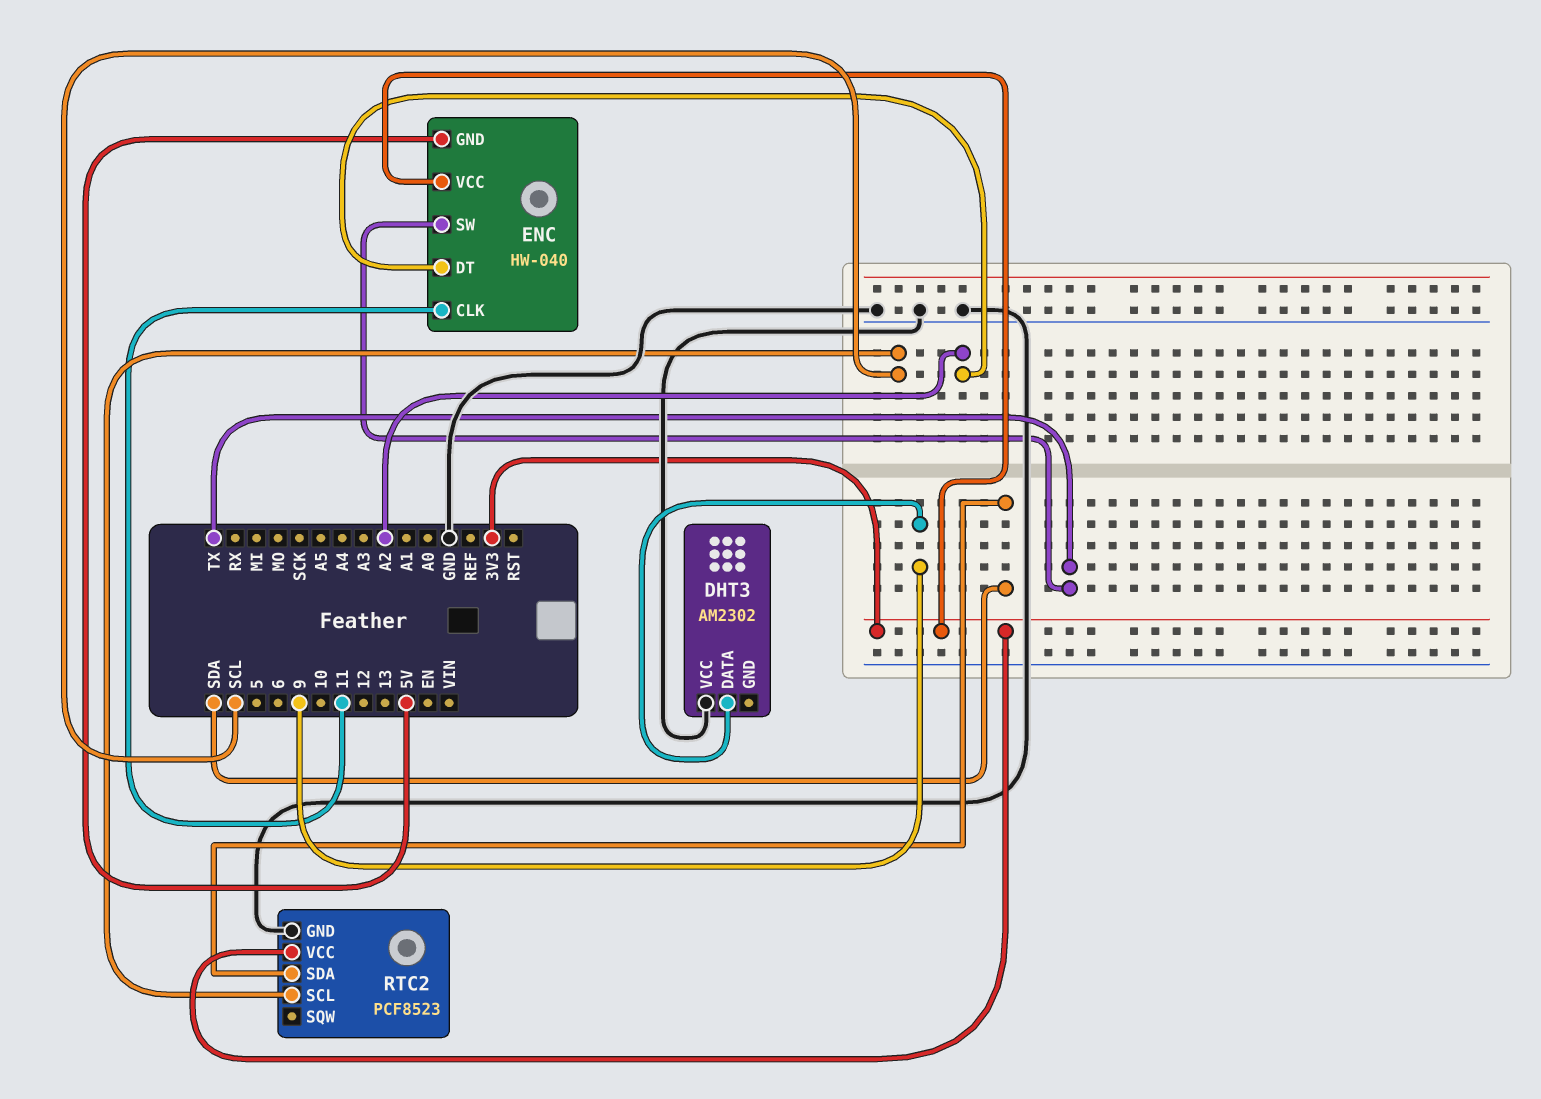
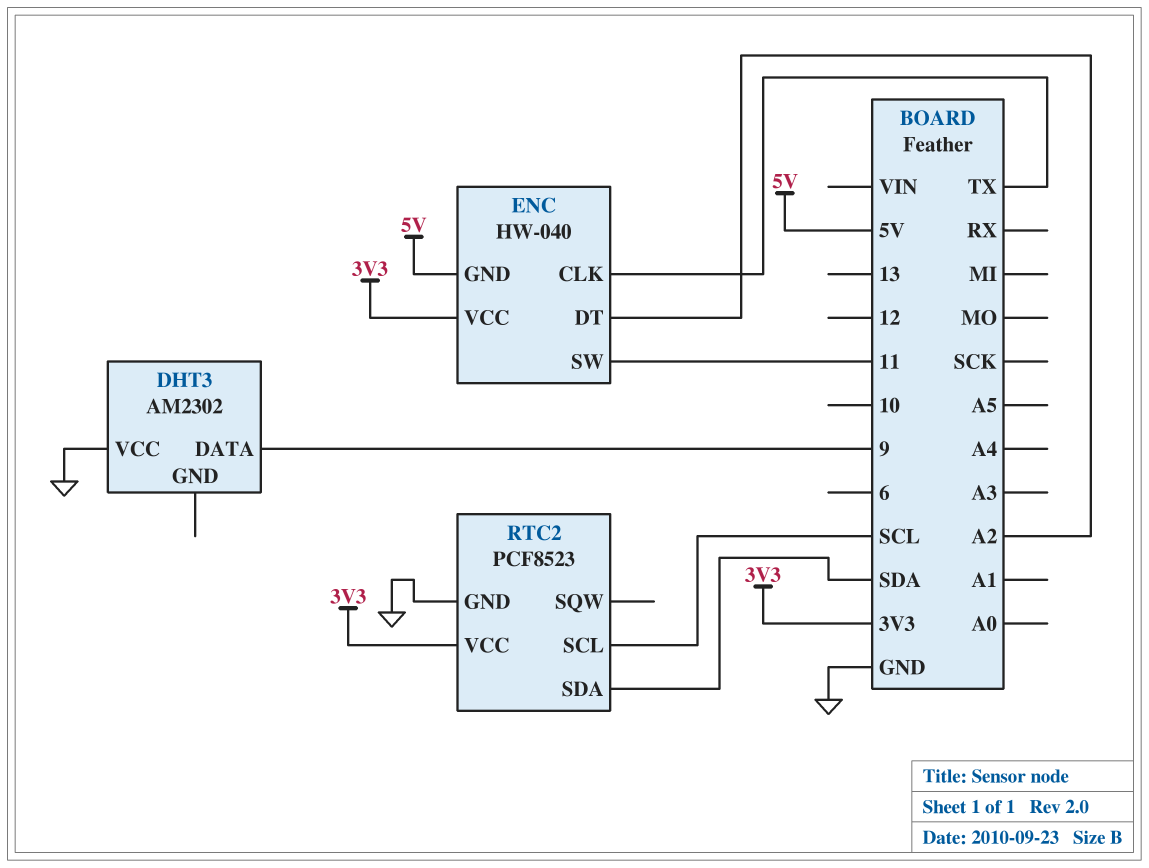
ENC pin CLK: 11 -> TX
ENC pin SW: TX -> 11

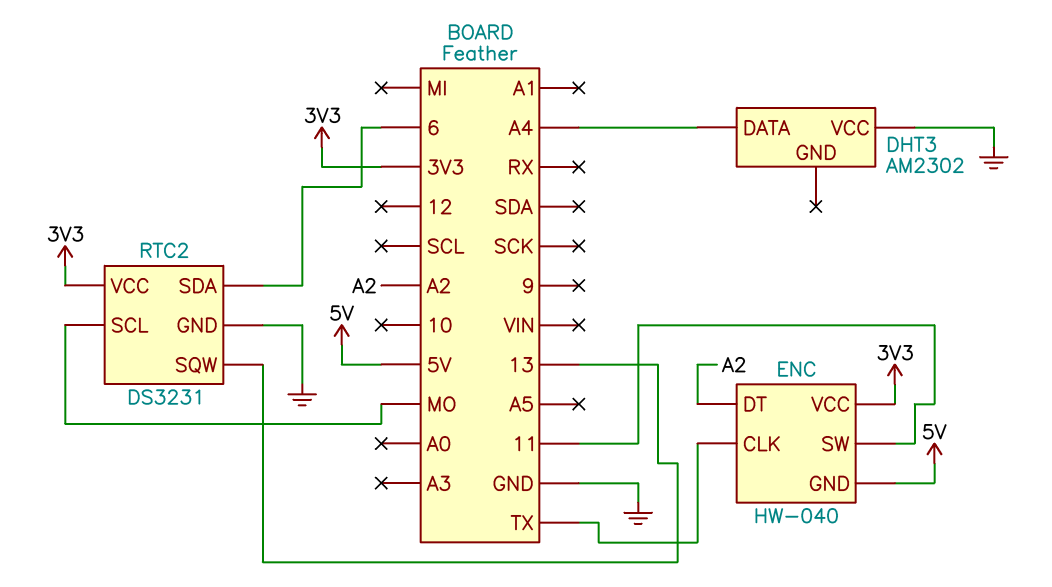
DHT3 pin DATA: 9 -> A4
RTC2: PCF8523 -> DS3231
RTC2 pin SCL: SCL -> MO
RTC2 pin SDA: SDA -> 6
RTC2 pin SQW: none -> 13

